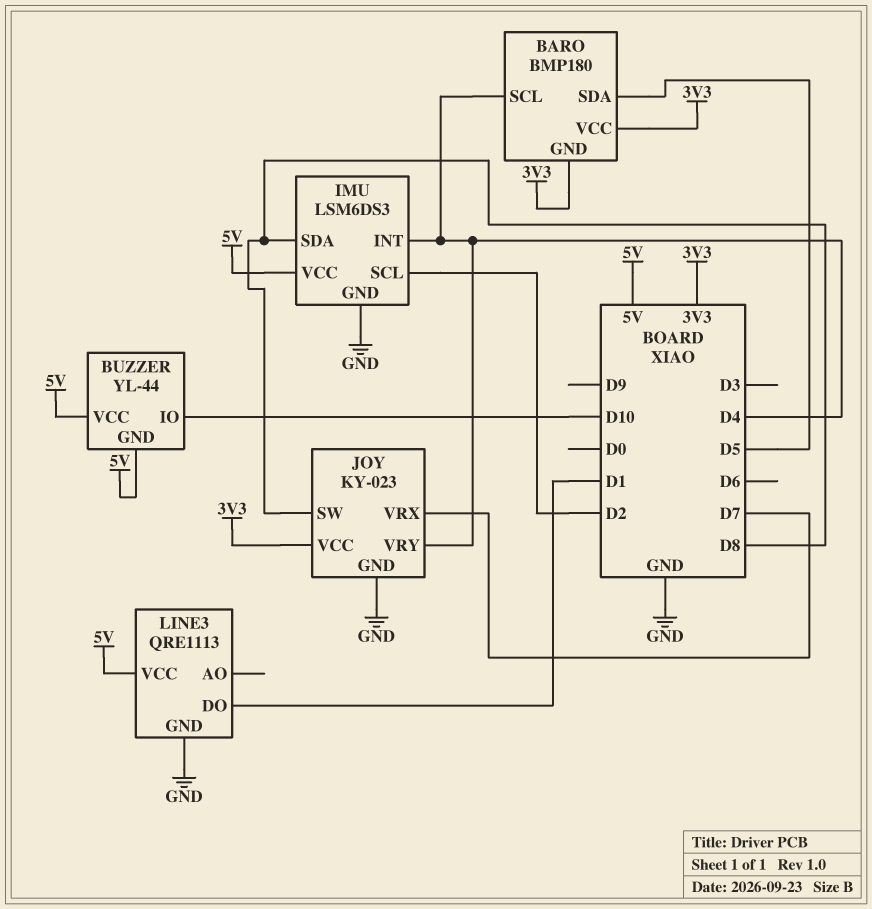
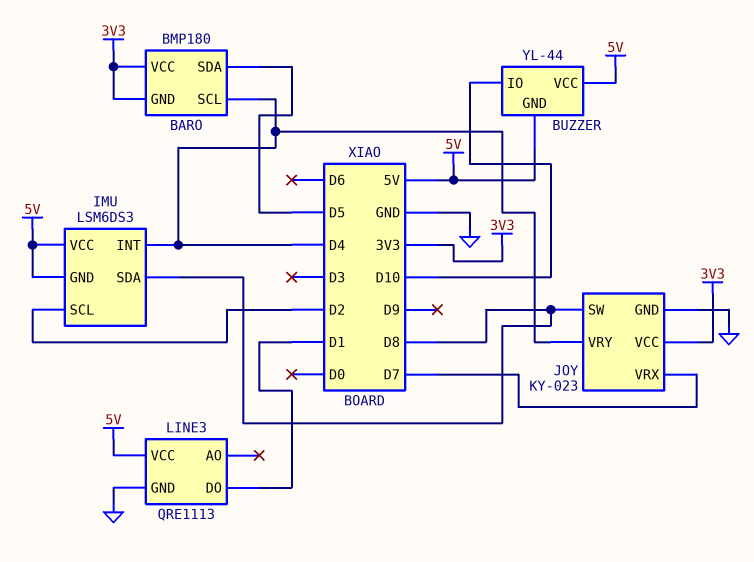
IMU pin GND: GND -> 5V

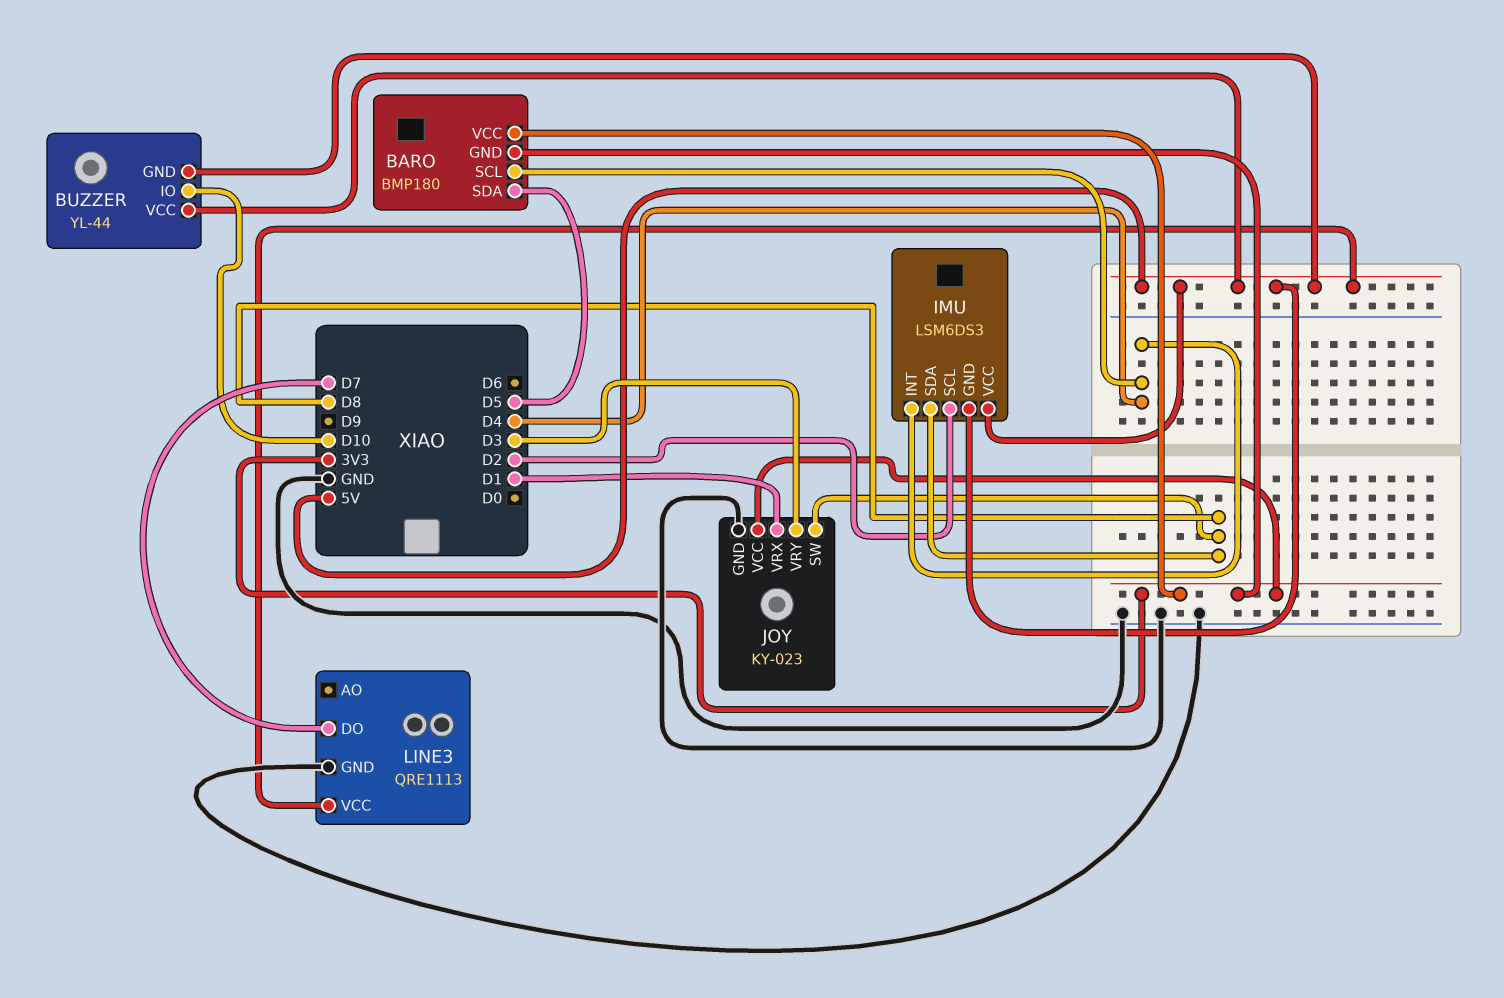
JOY pin VRX: D7 -> D1
JOY pin VRY: D4 -> D3
LINE3 pin DO: D1 -> D7

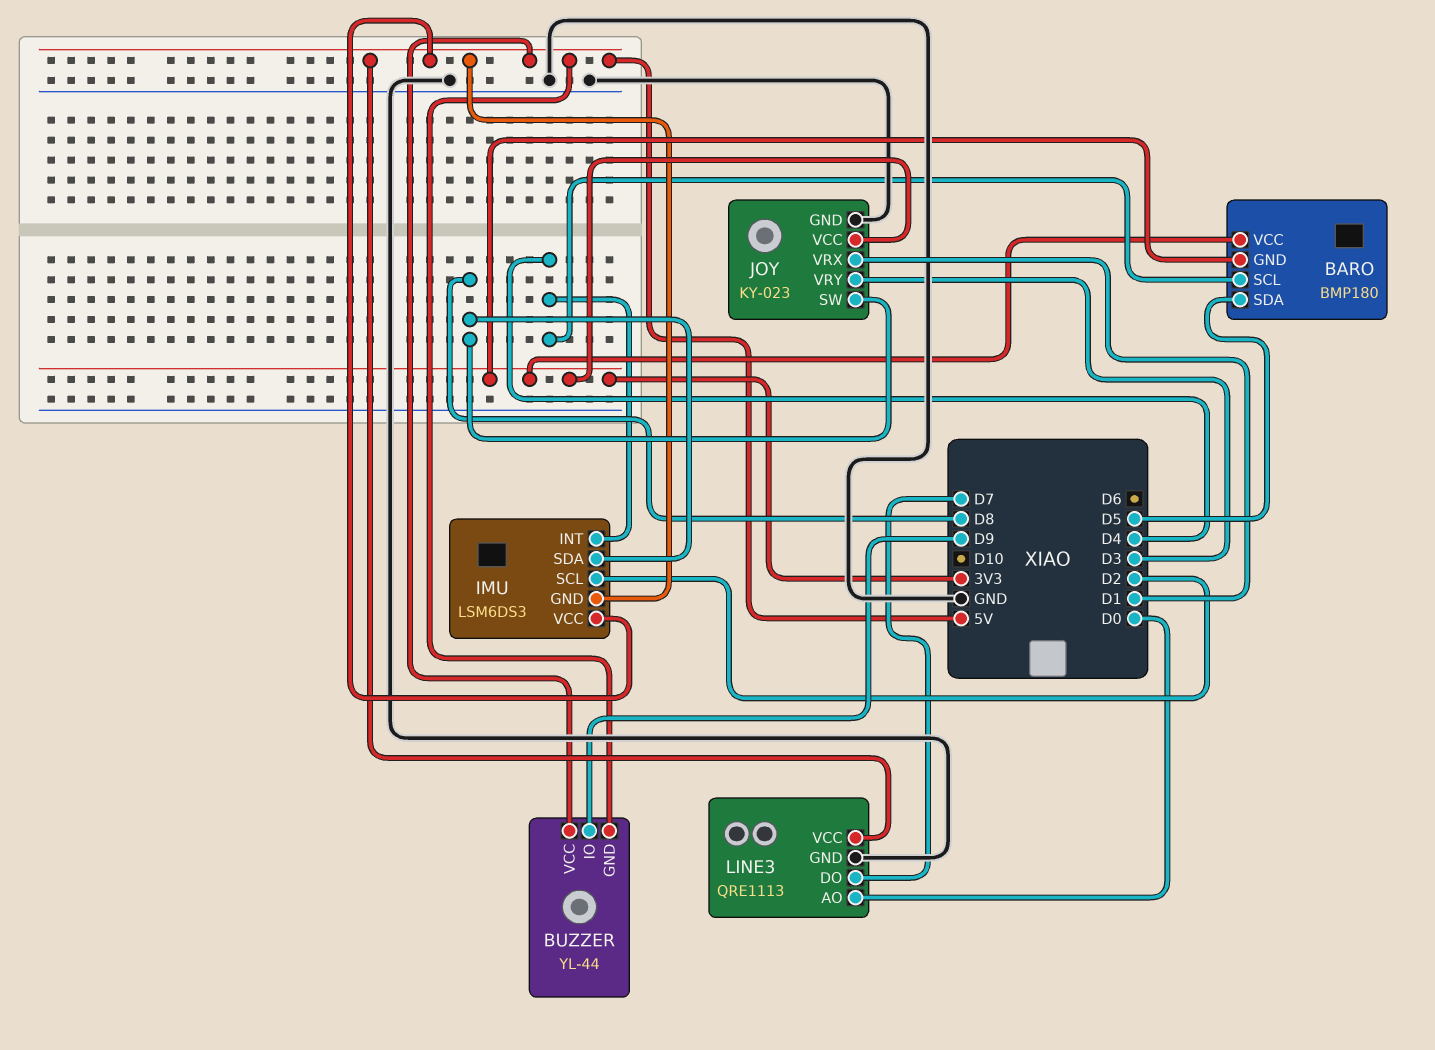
BUZZER pin IO: D10 -> D9
LINE3 pin AO: none -> D0

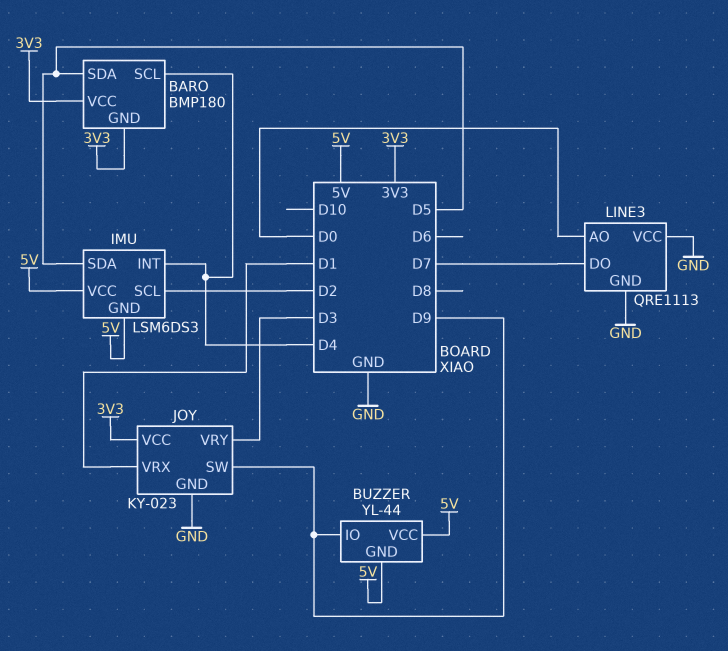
IMU pin SDA: D8 -> D5
JOY pin SW: D8 -> D9
LINE3 pin VCC: 5V -> GND

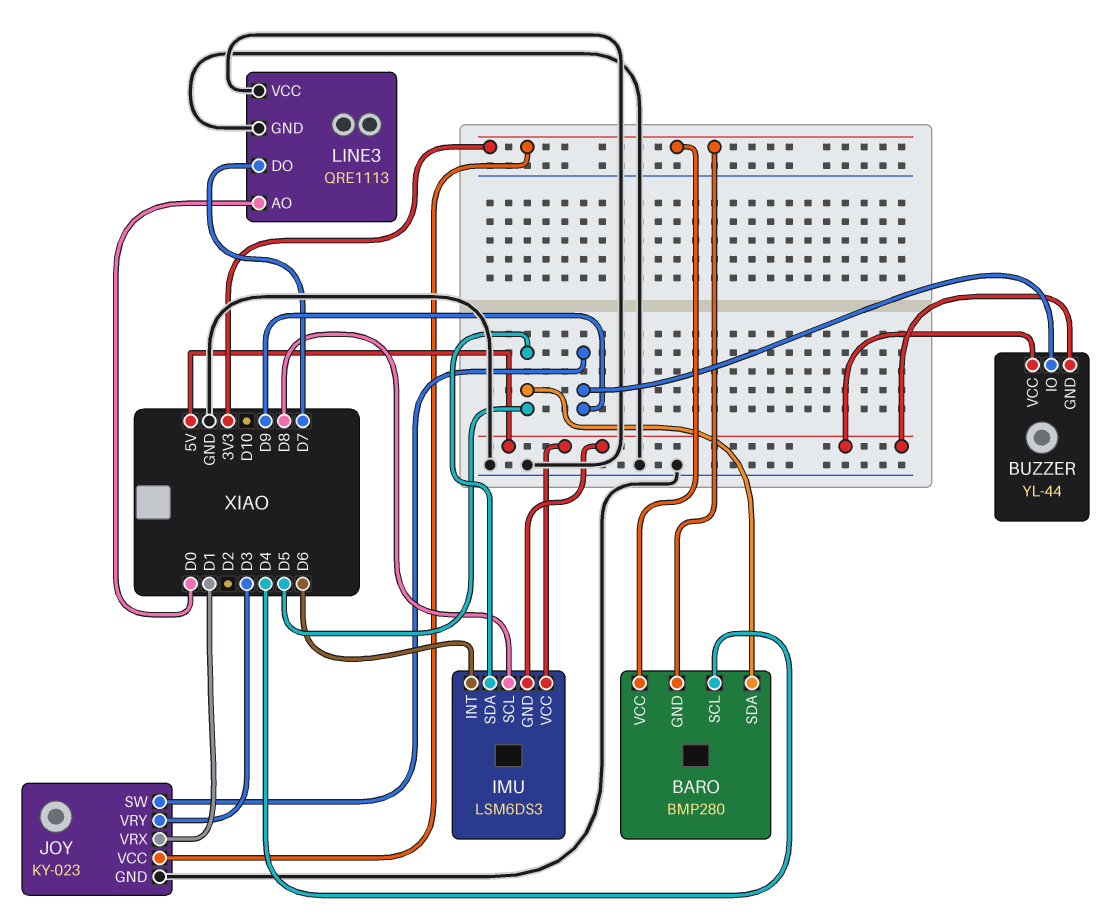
BARO: BMP180 -> BMP280
IMU pin INT: D4 -> D6
IMU pin SCL: D2 -> D8

